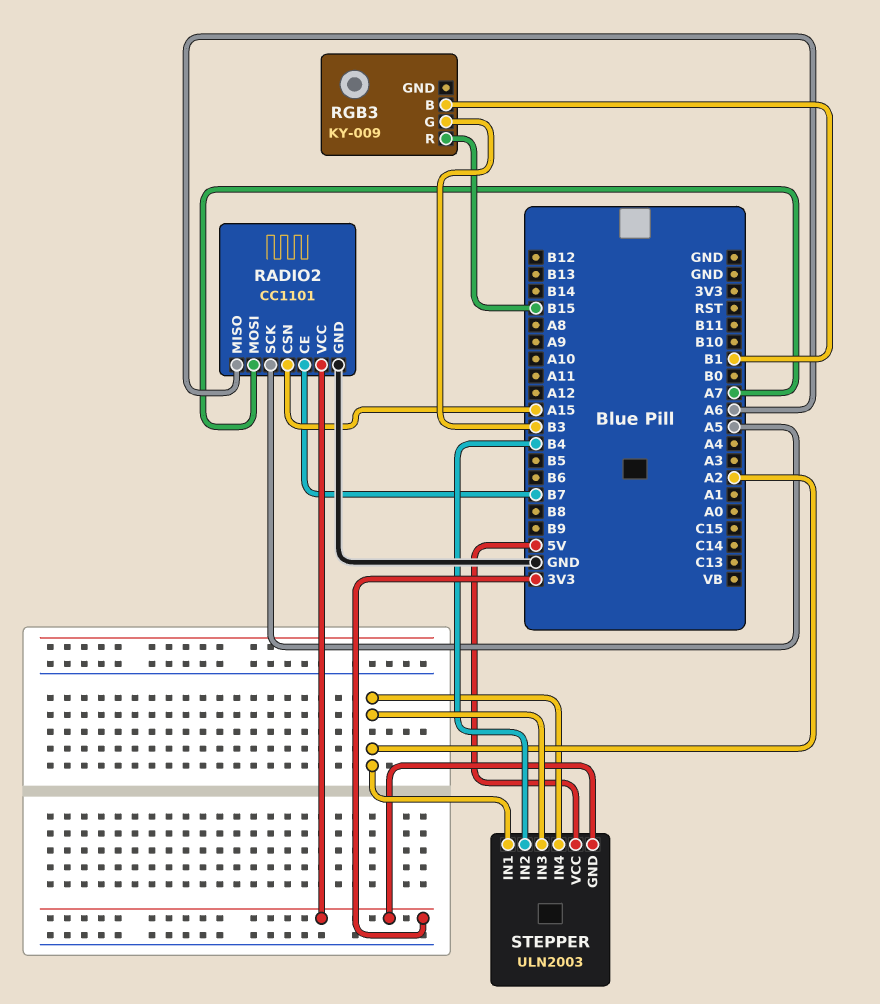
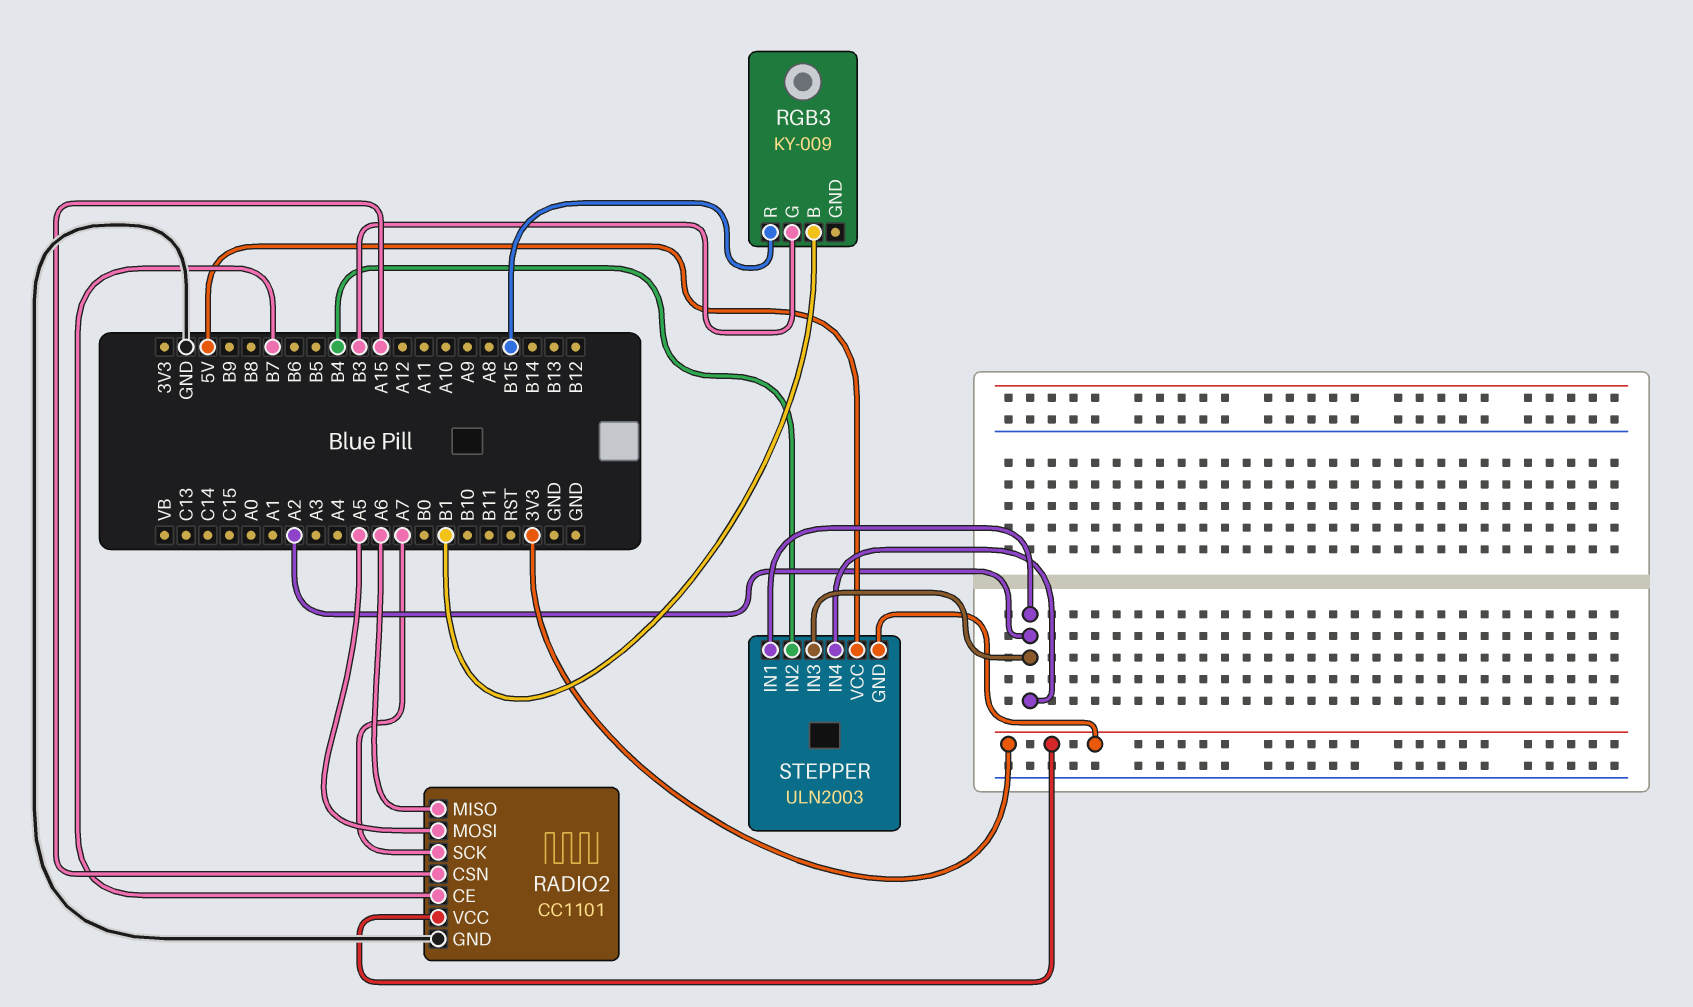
RADIO2 pin MOSI: A7 -> A5
RADIO2 pin SCK: A5 -> A7

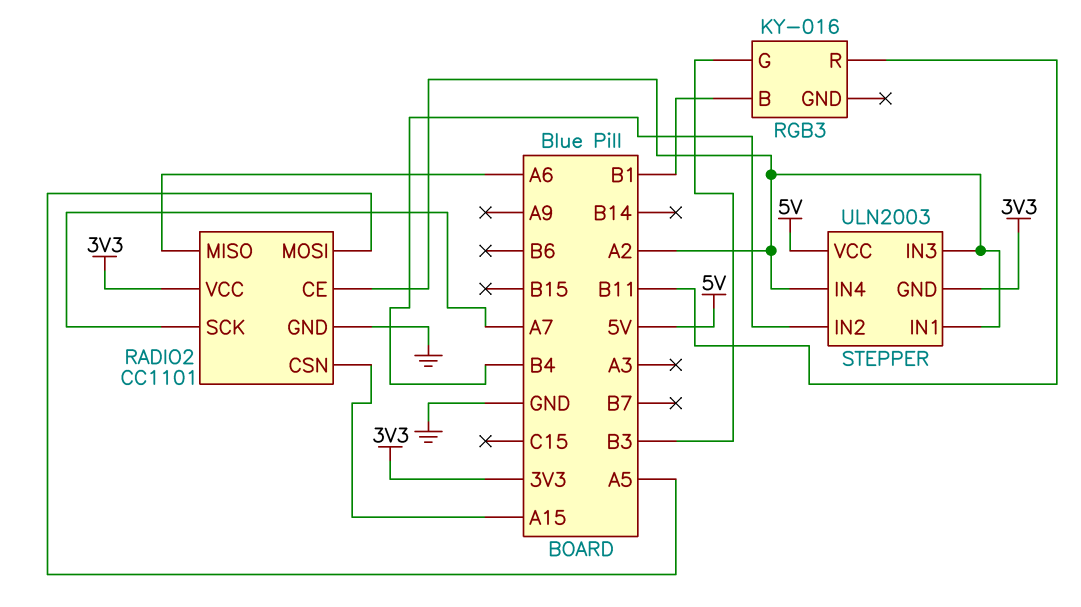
RADIO2 pin CE: B7 -> A2
RGB3: KY-009 -> KY-016
RGB3 pin R: B15 -> B11

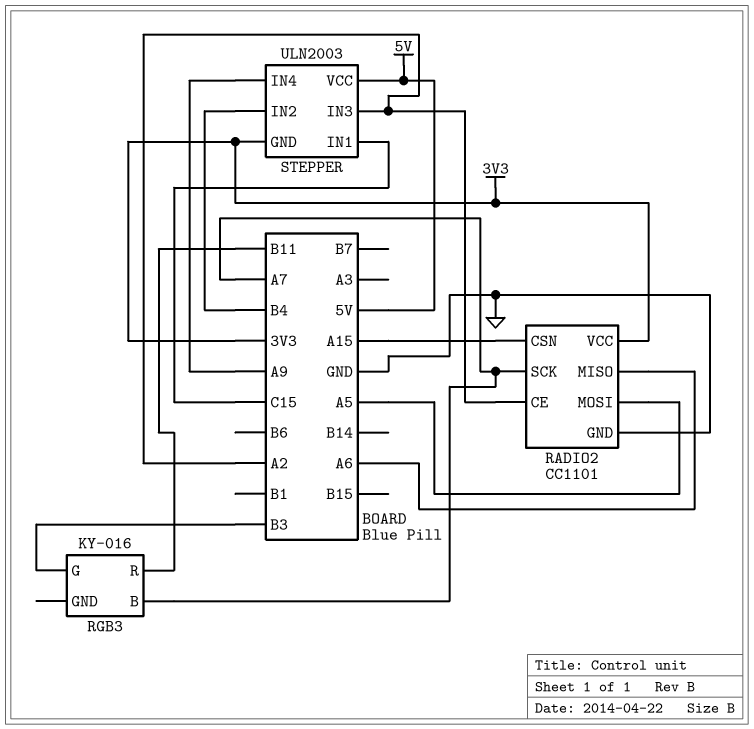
RGB3 pin B: B1 -> A7
STEPPER pin IN1: A2 -> C15
STEPPER pin IN4: A2 -> A9

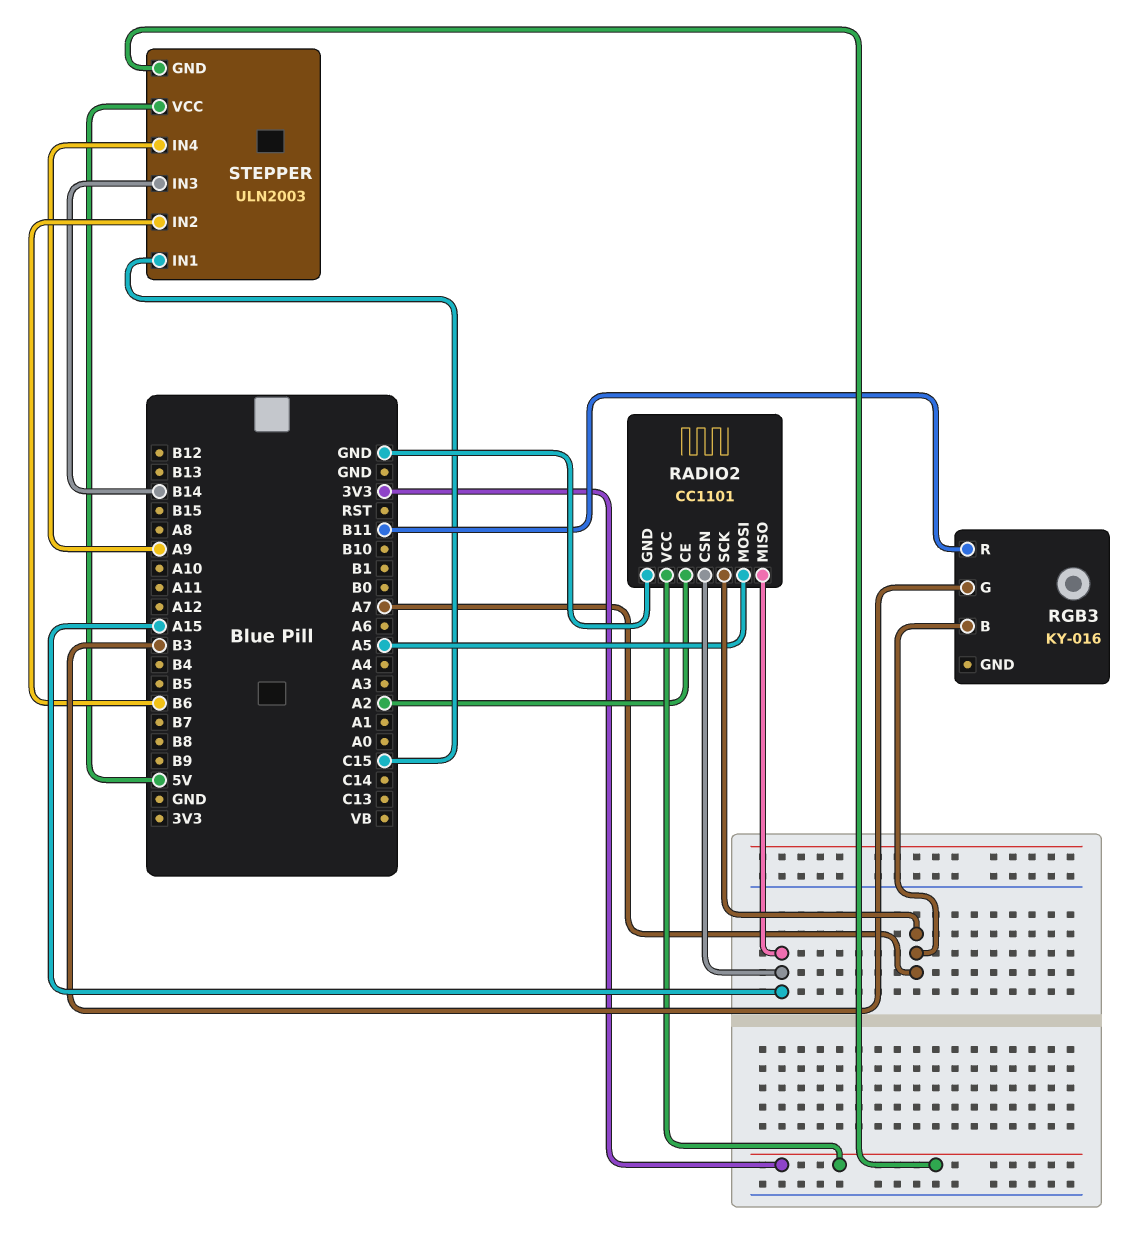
RADIO2 pin MISO: A6 -> A15
STEPPER pin IN2: B4 -> B6
STEPPER pin IN3: A2 -> B14

